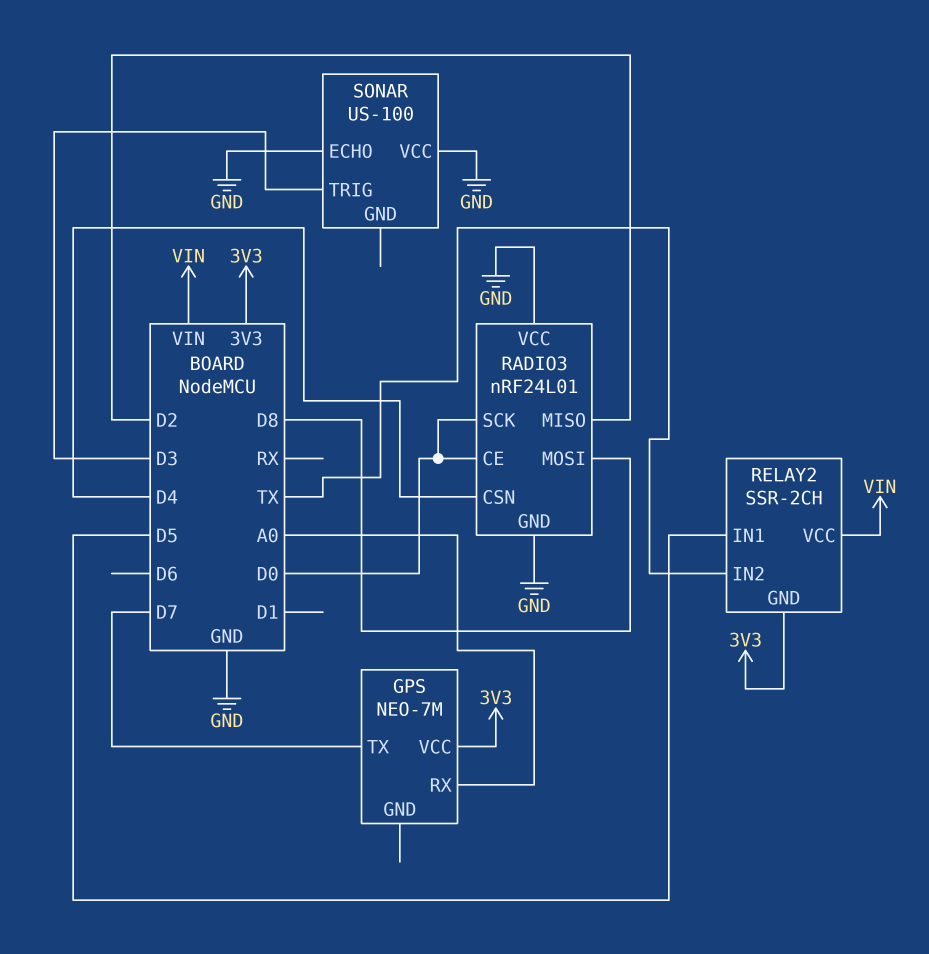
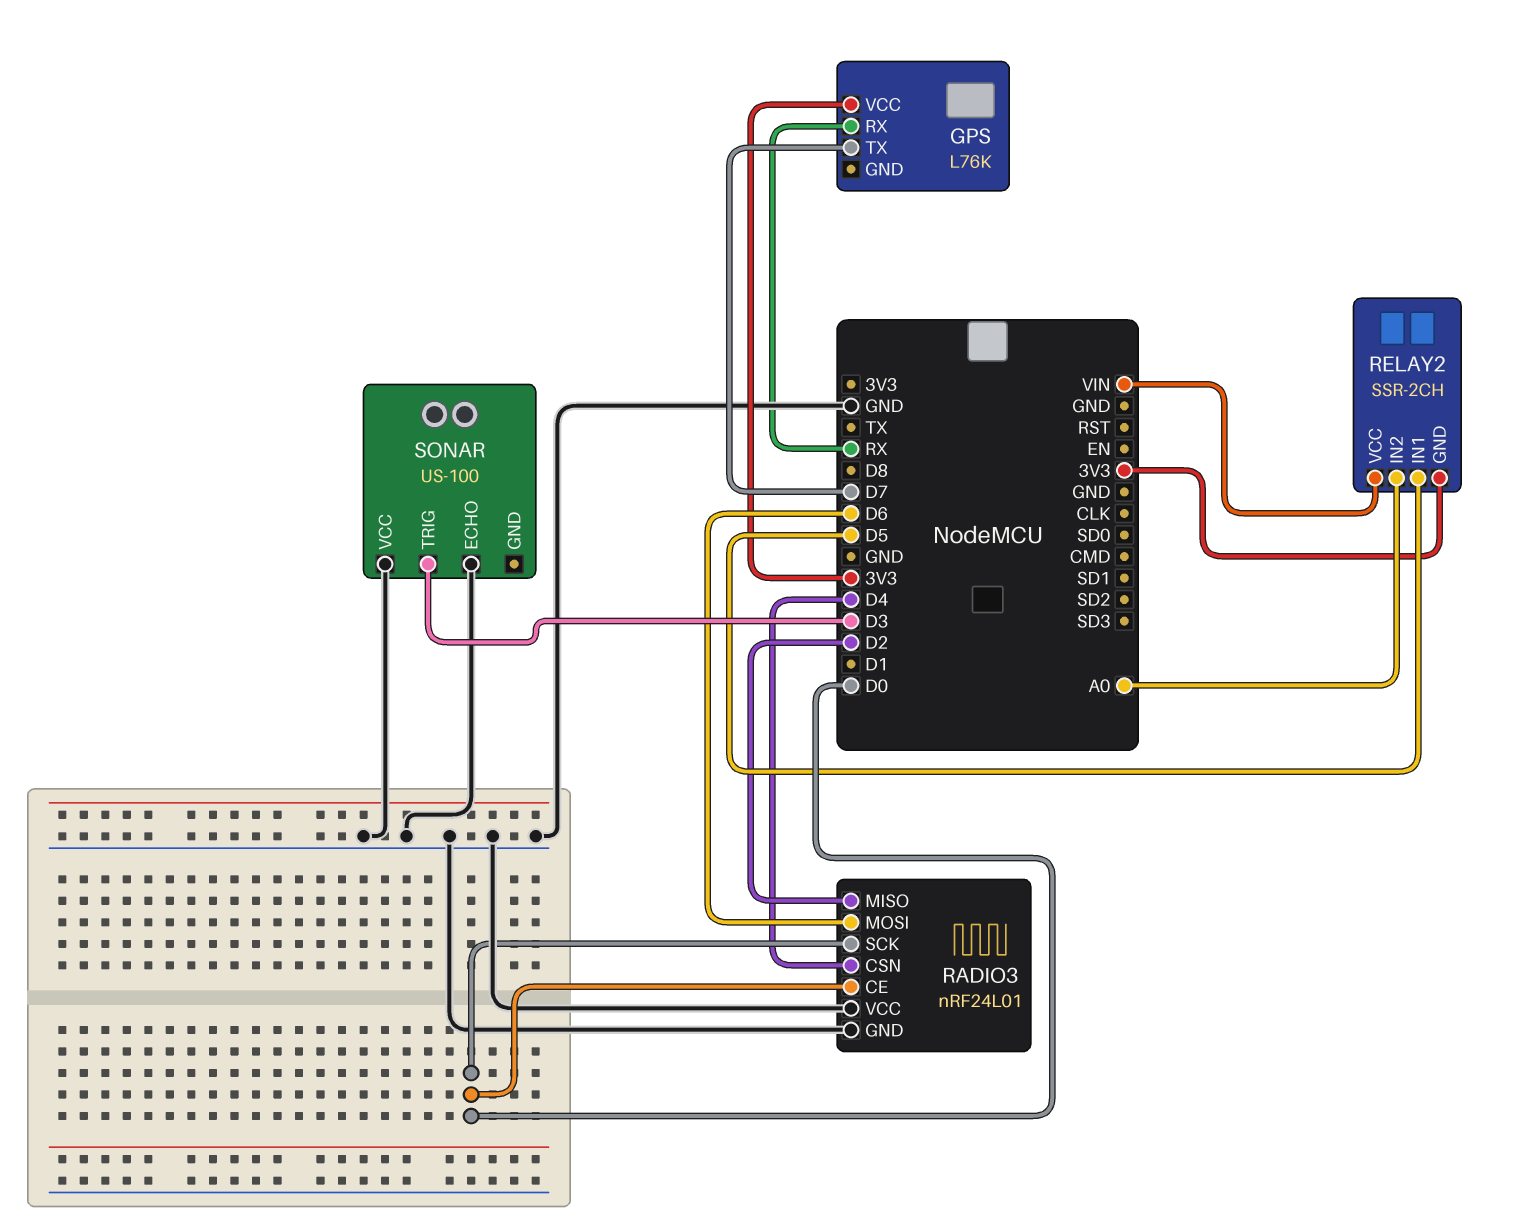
GPS: NEO-7M -> L76K
GPS pin RX: A0 -> RX
RADIO3 pin MOSI: D8 -> D6
RELAY2 pin IN2: TX -> A0

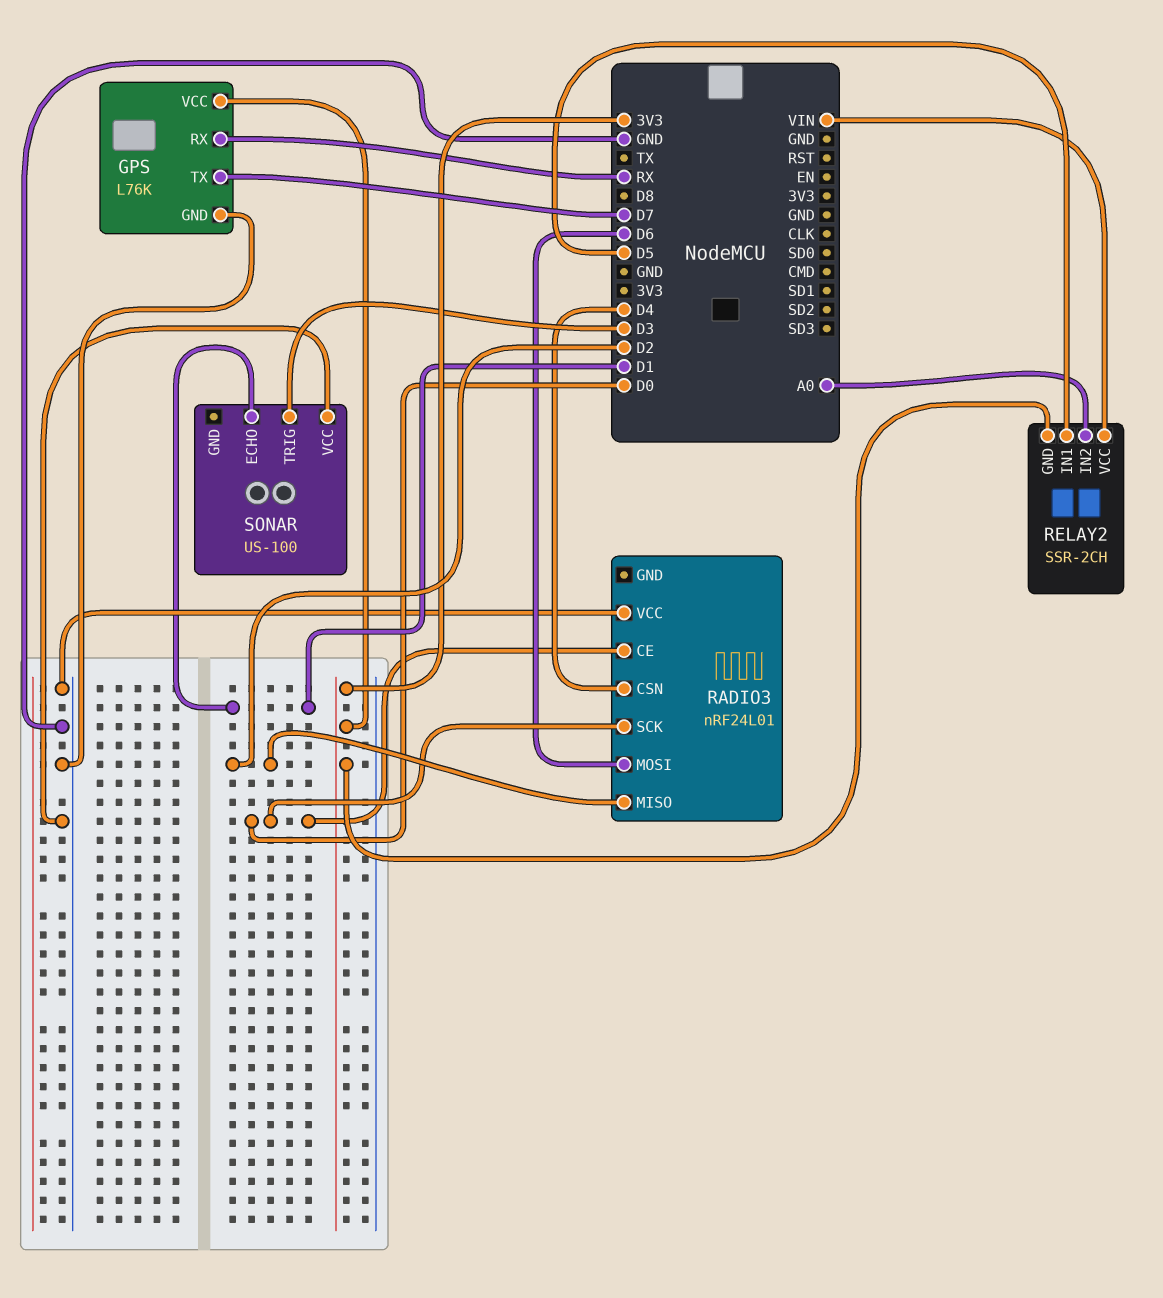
GPS pin GND: none -> GND
RADIO3 pin GND: GND -> none
SONAR pin ECHO: GND -> D1

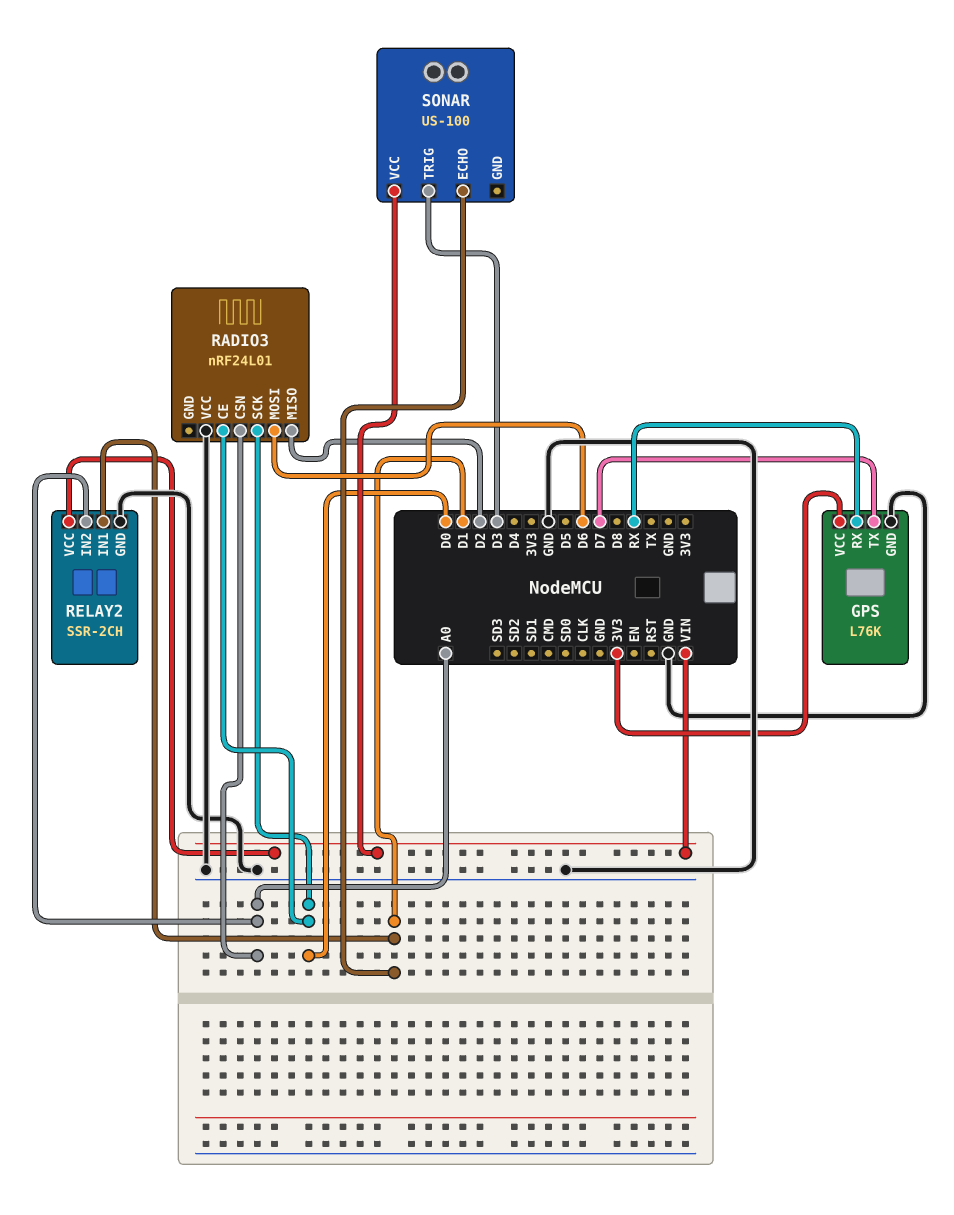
RADIO3 pin CSN: D4 -> A0
RELAY2 pin GND: 3V3 -> GND
RELAY2 pin IN1: D5 -> D1
SONAR pin VCC: GND -> VIN

